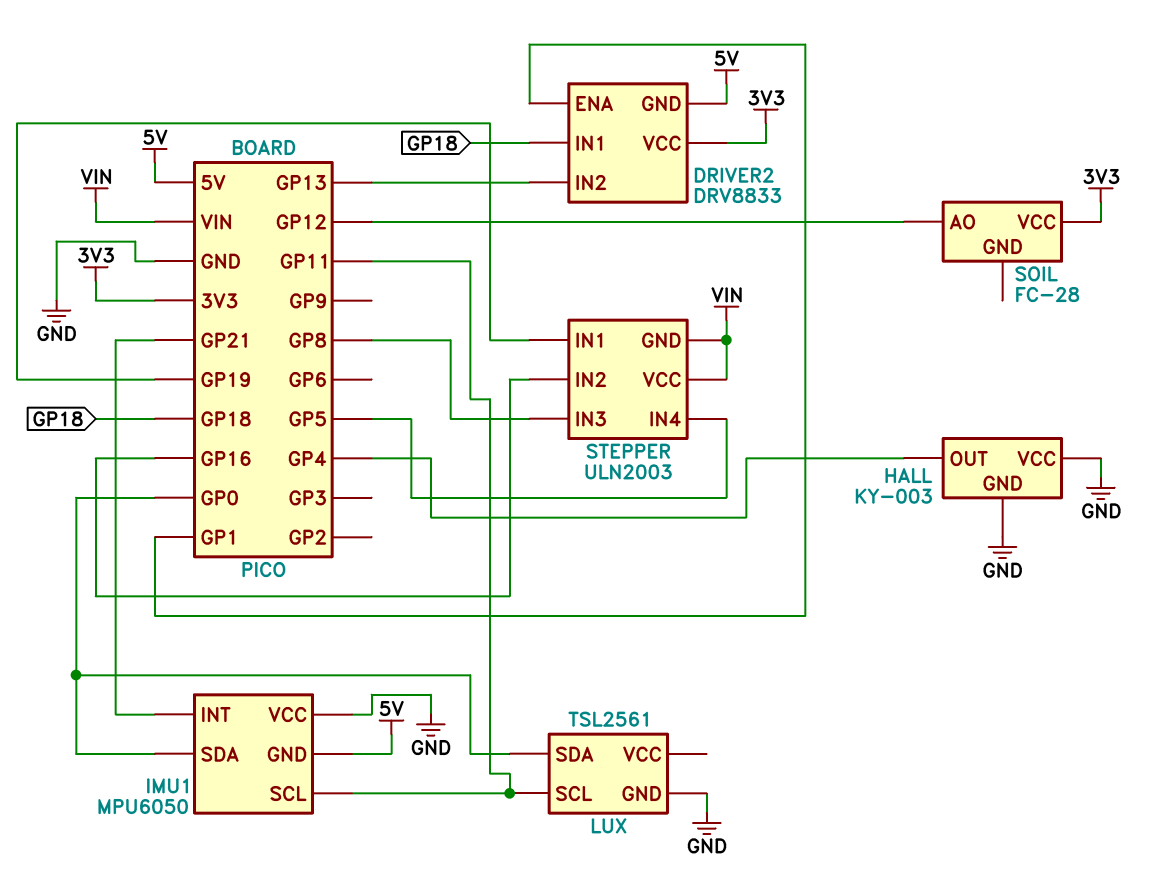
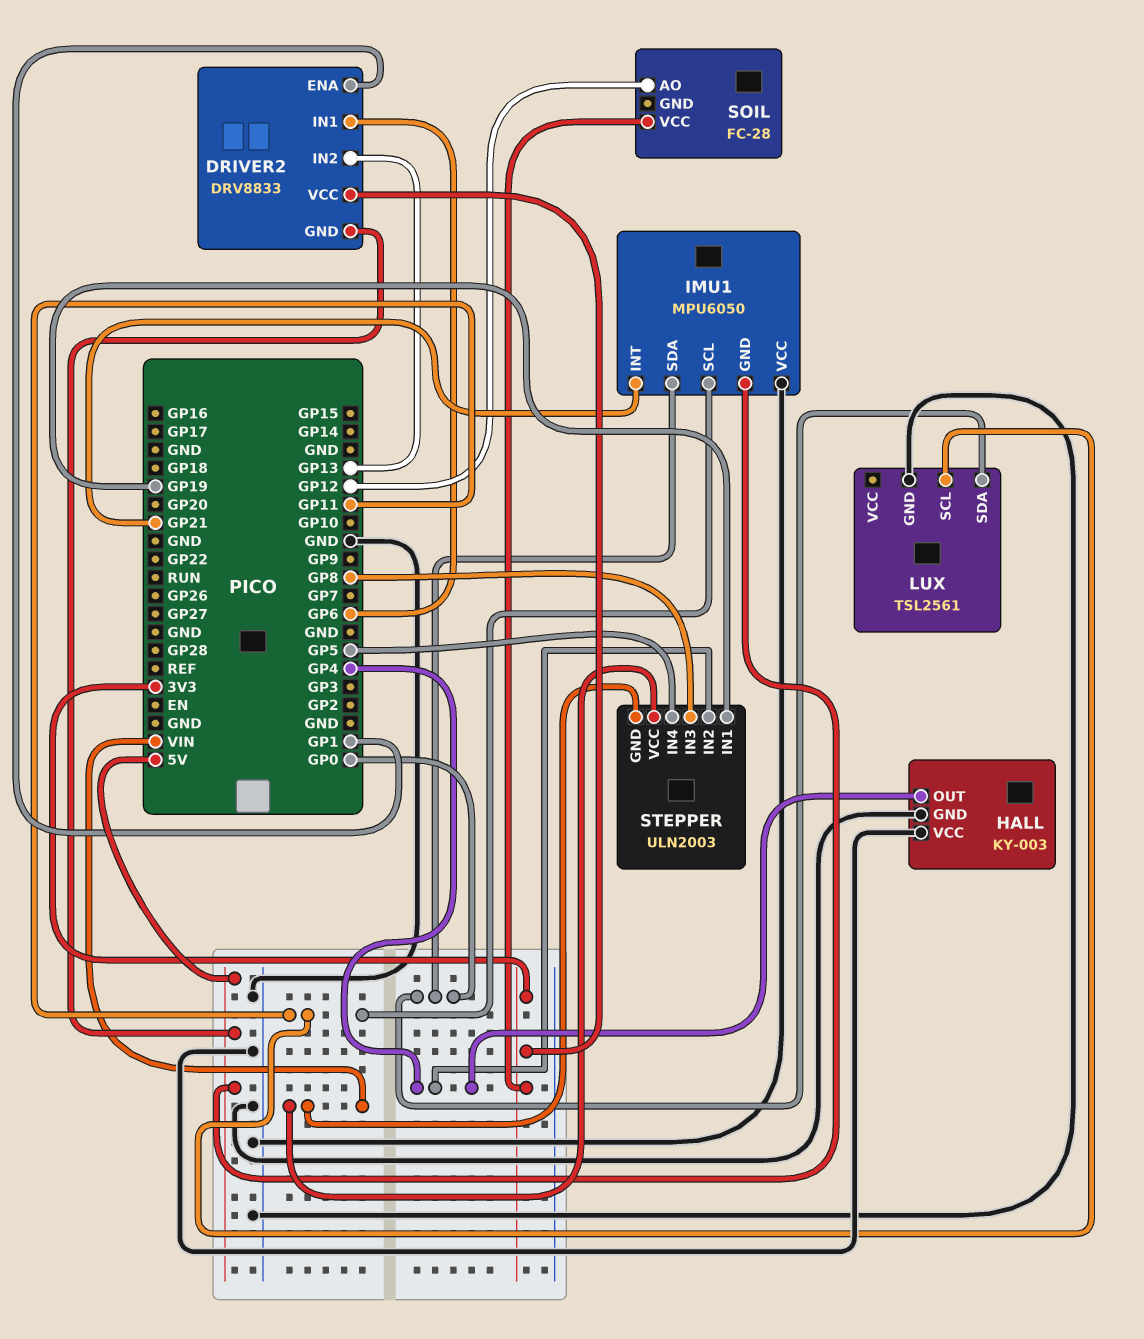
DRIVER2 pin IN1: GP18 -> GP6
STEPPER pin IN2: GP16 -> GP4

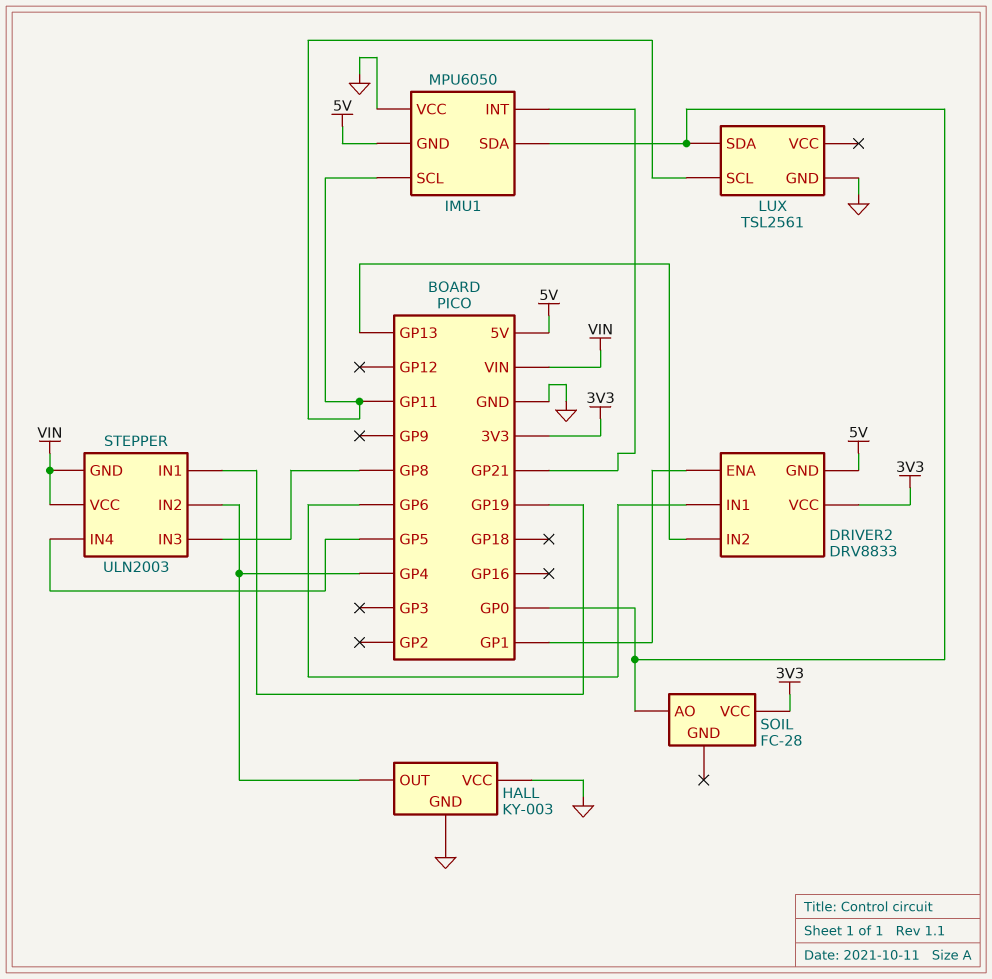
SOIL pin AO: GP12 -> GP0

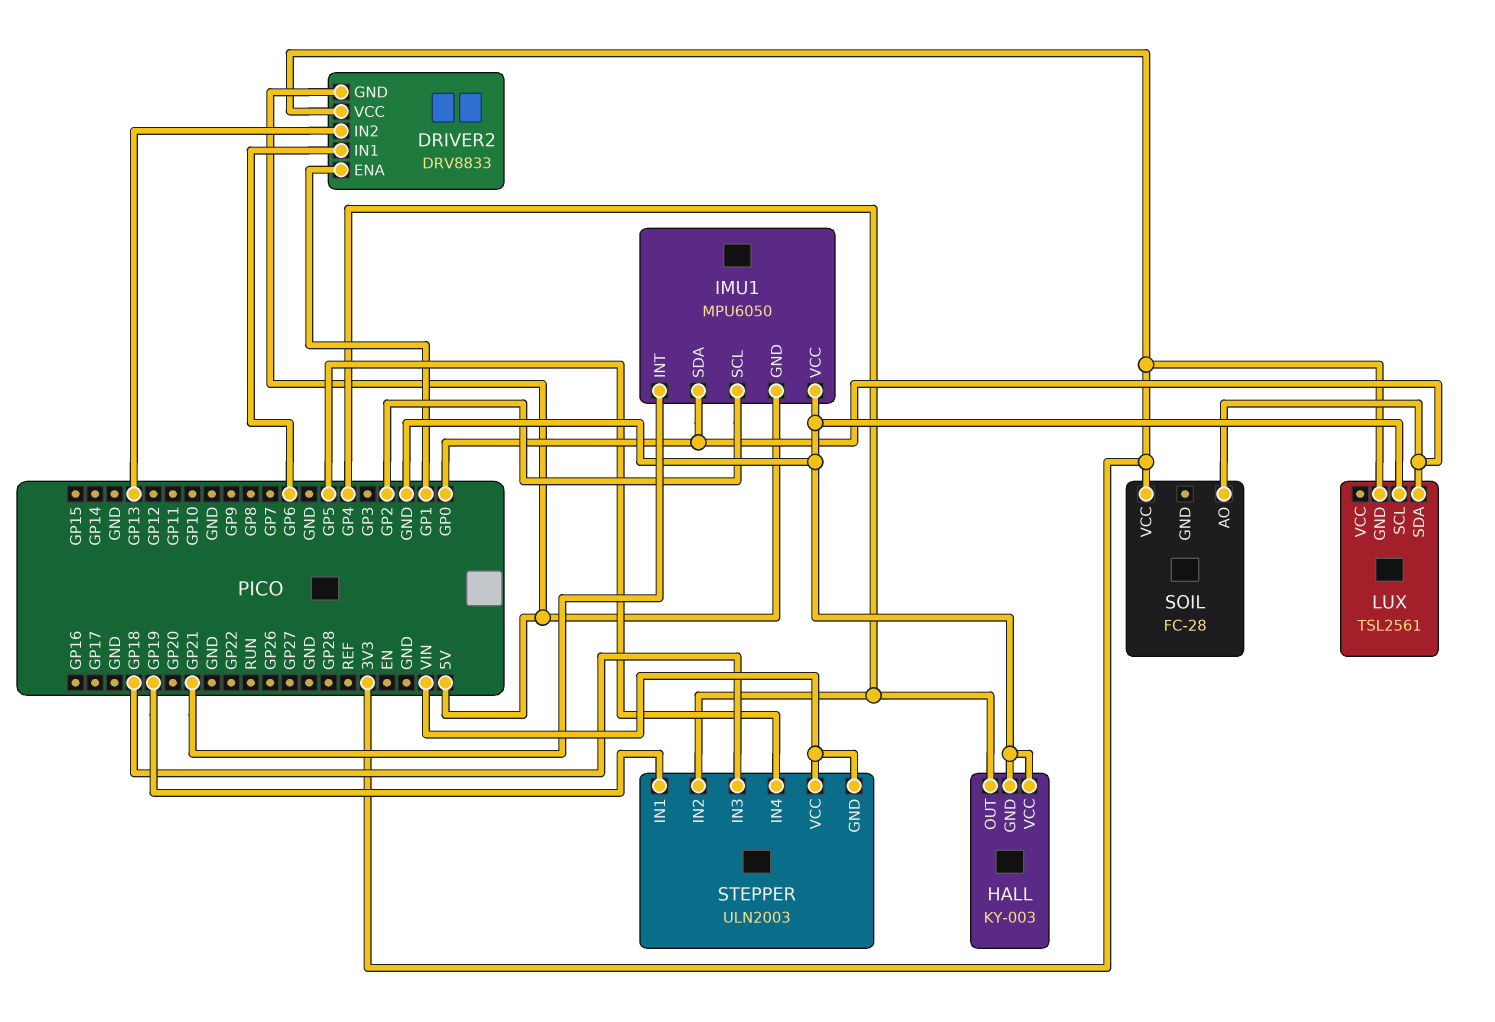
IMU1 pin SCL: GP11 -> GP2
LUX pin GND: GND -> 3V3
LUX pin SCL: GP11 -> GND
STEPPER pin IN3: GP8 -> GP18

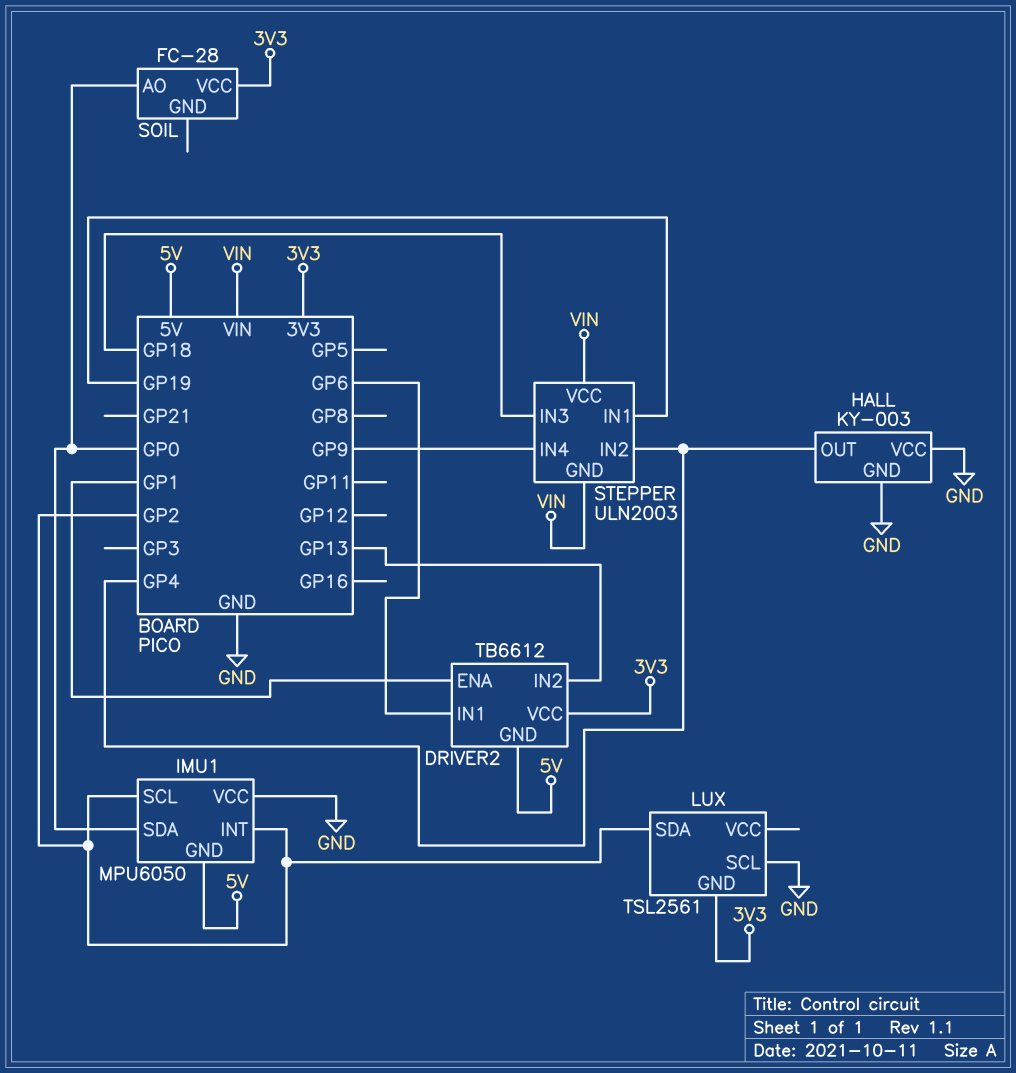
DRIVER2: DRV8833 -> TB6612
IMU1 pin INT: GP21 -> GP2
LUX pin SDA: GP0 -> GP2
STEPPER pin IN4: GP5 -> GP9

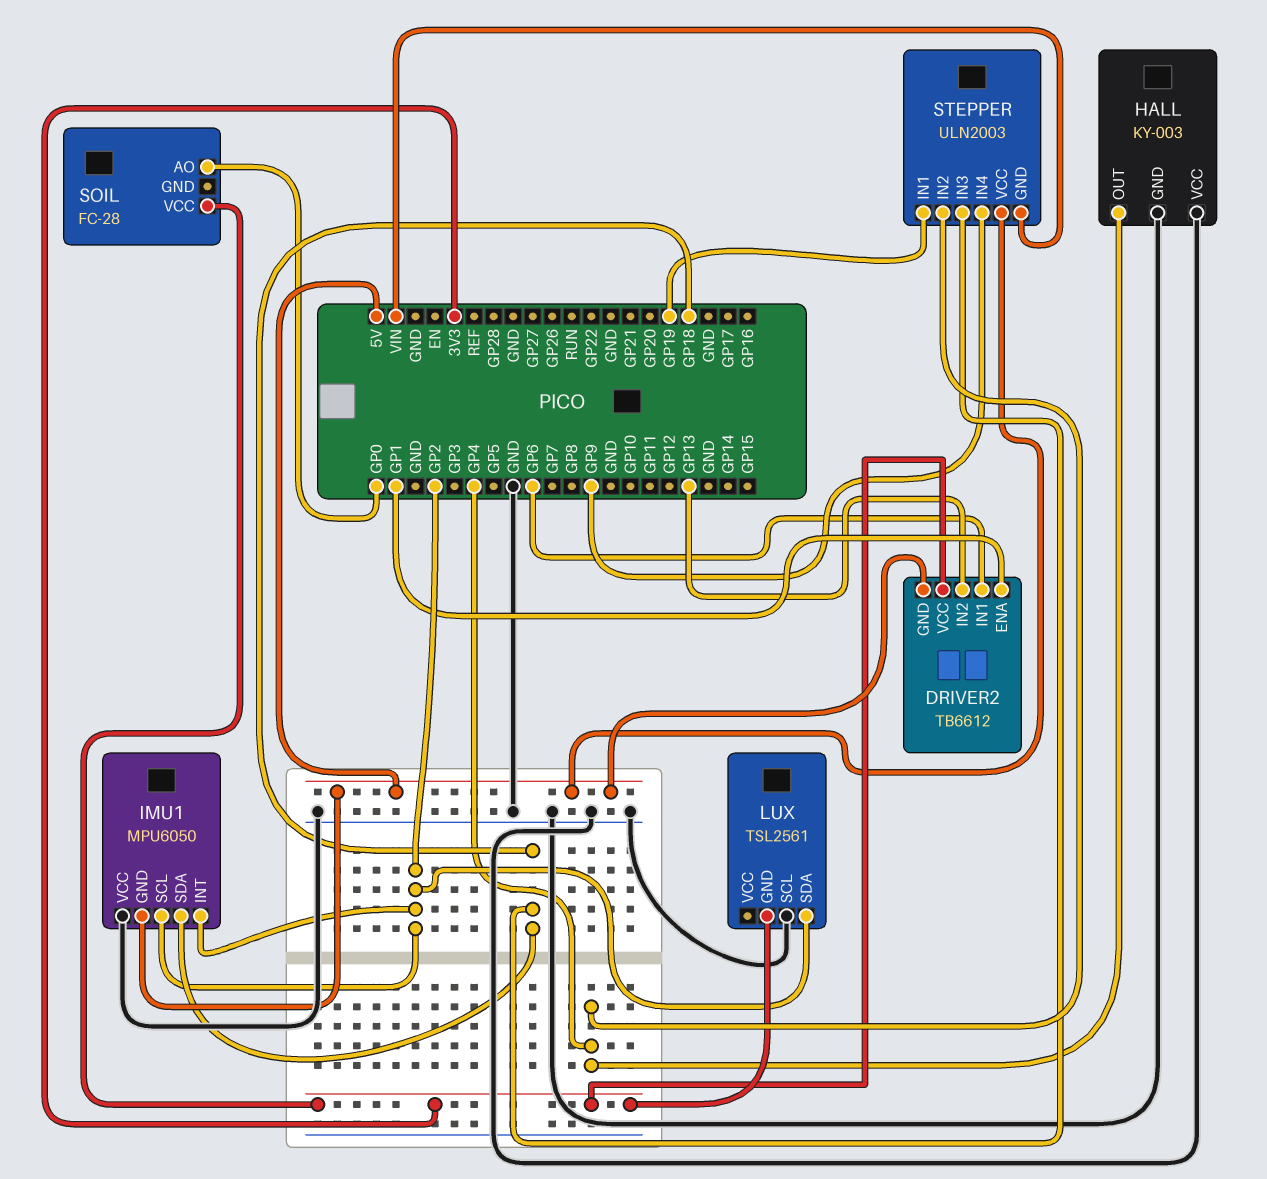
IMU1 pin SDA: GP0 -> GP18
STEPPER pin VCC: VIN -> 5V

